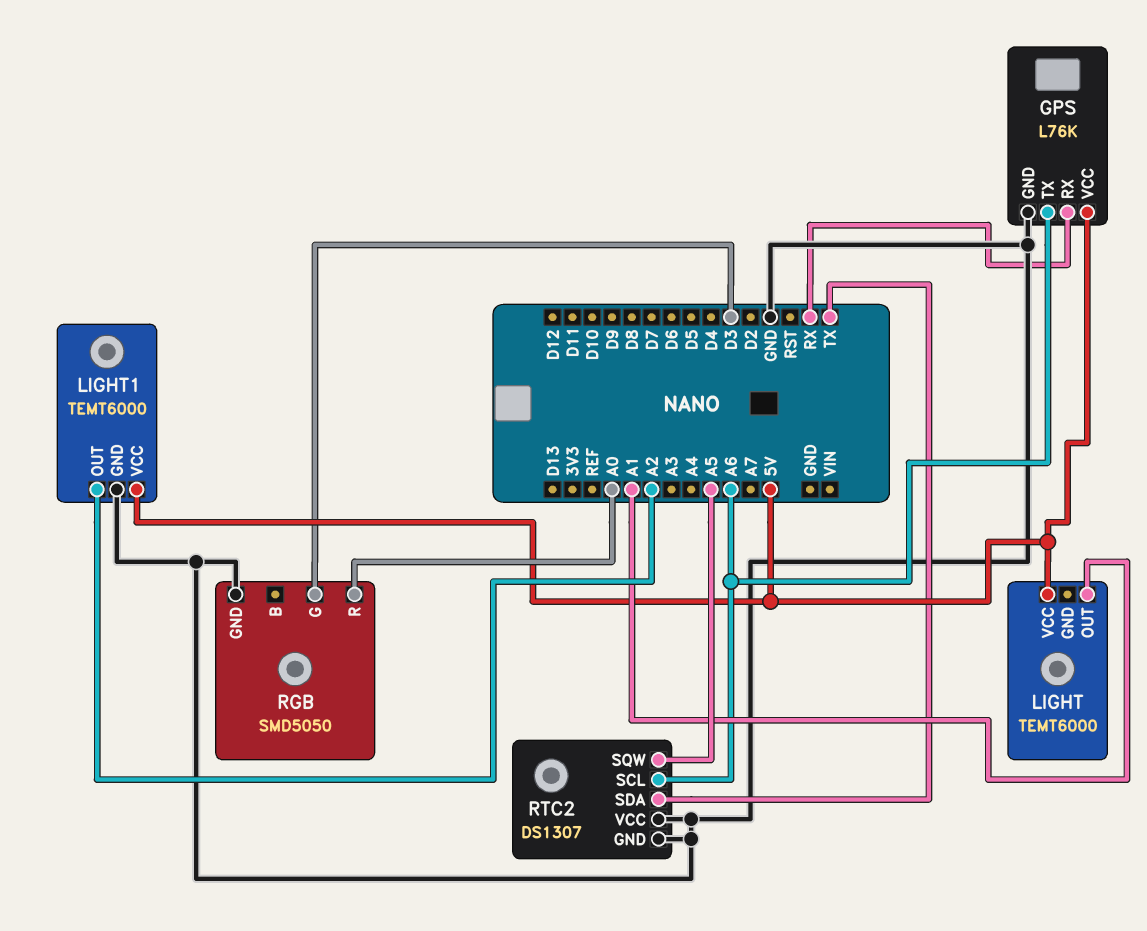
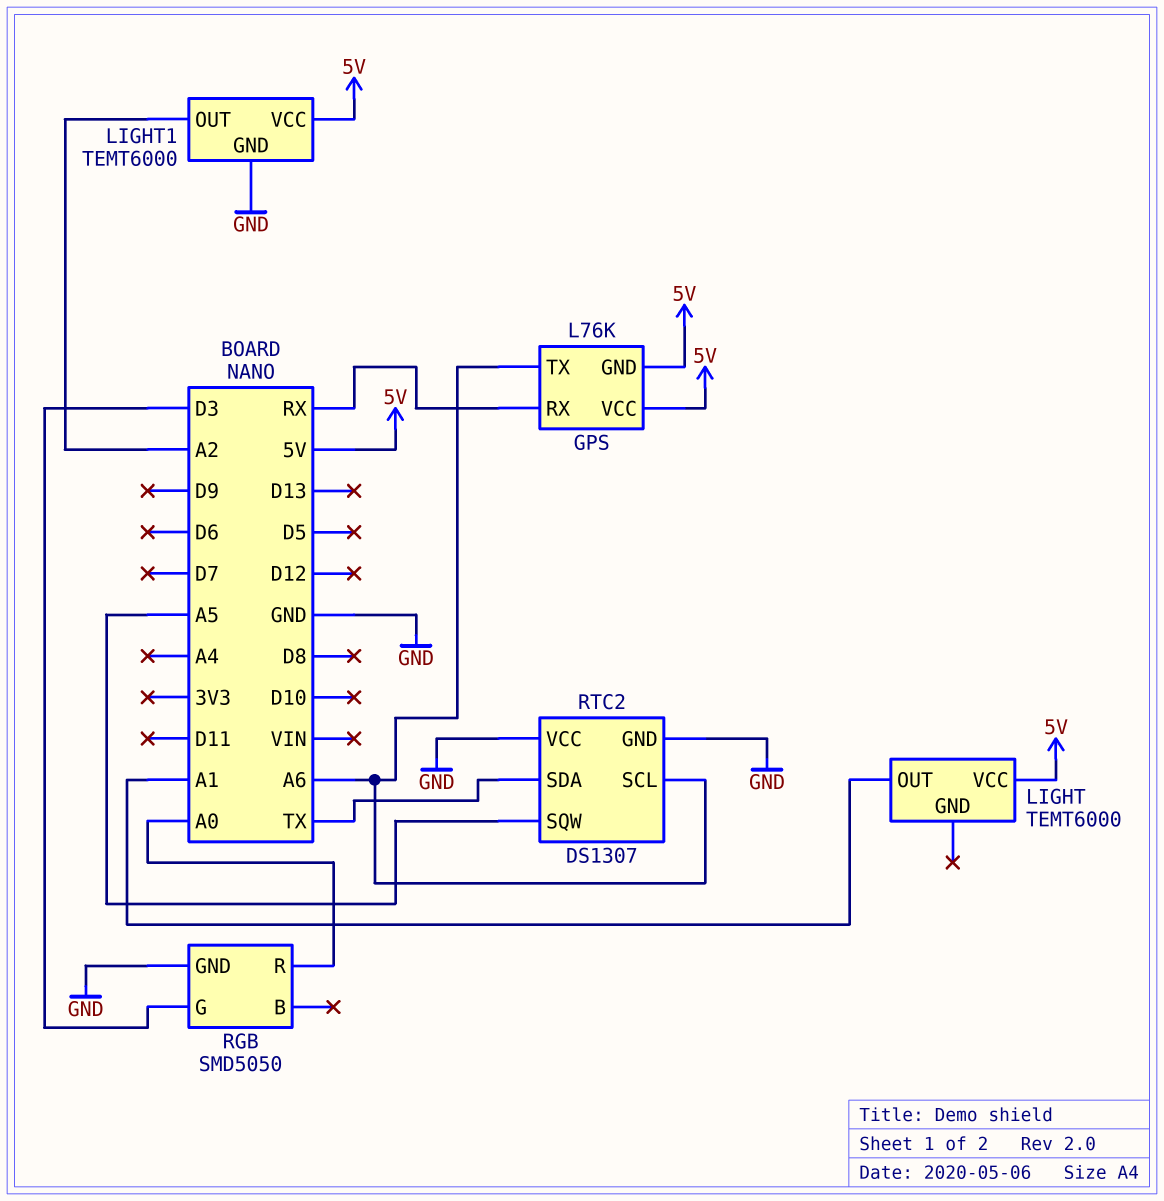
GPS pin GND: GND -> 5V

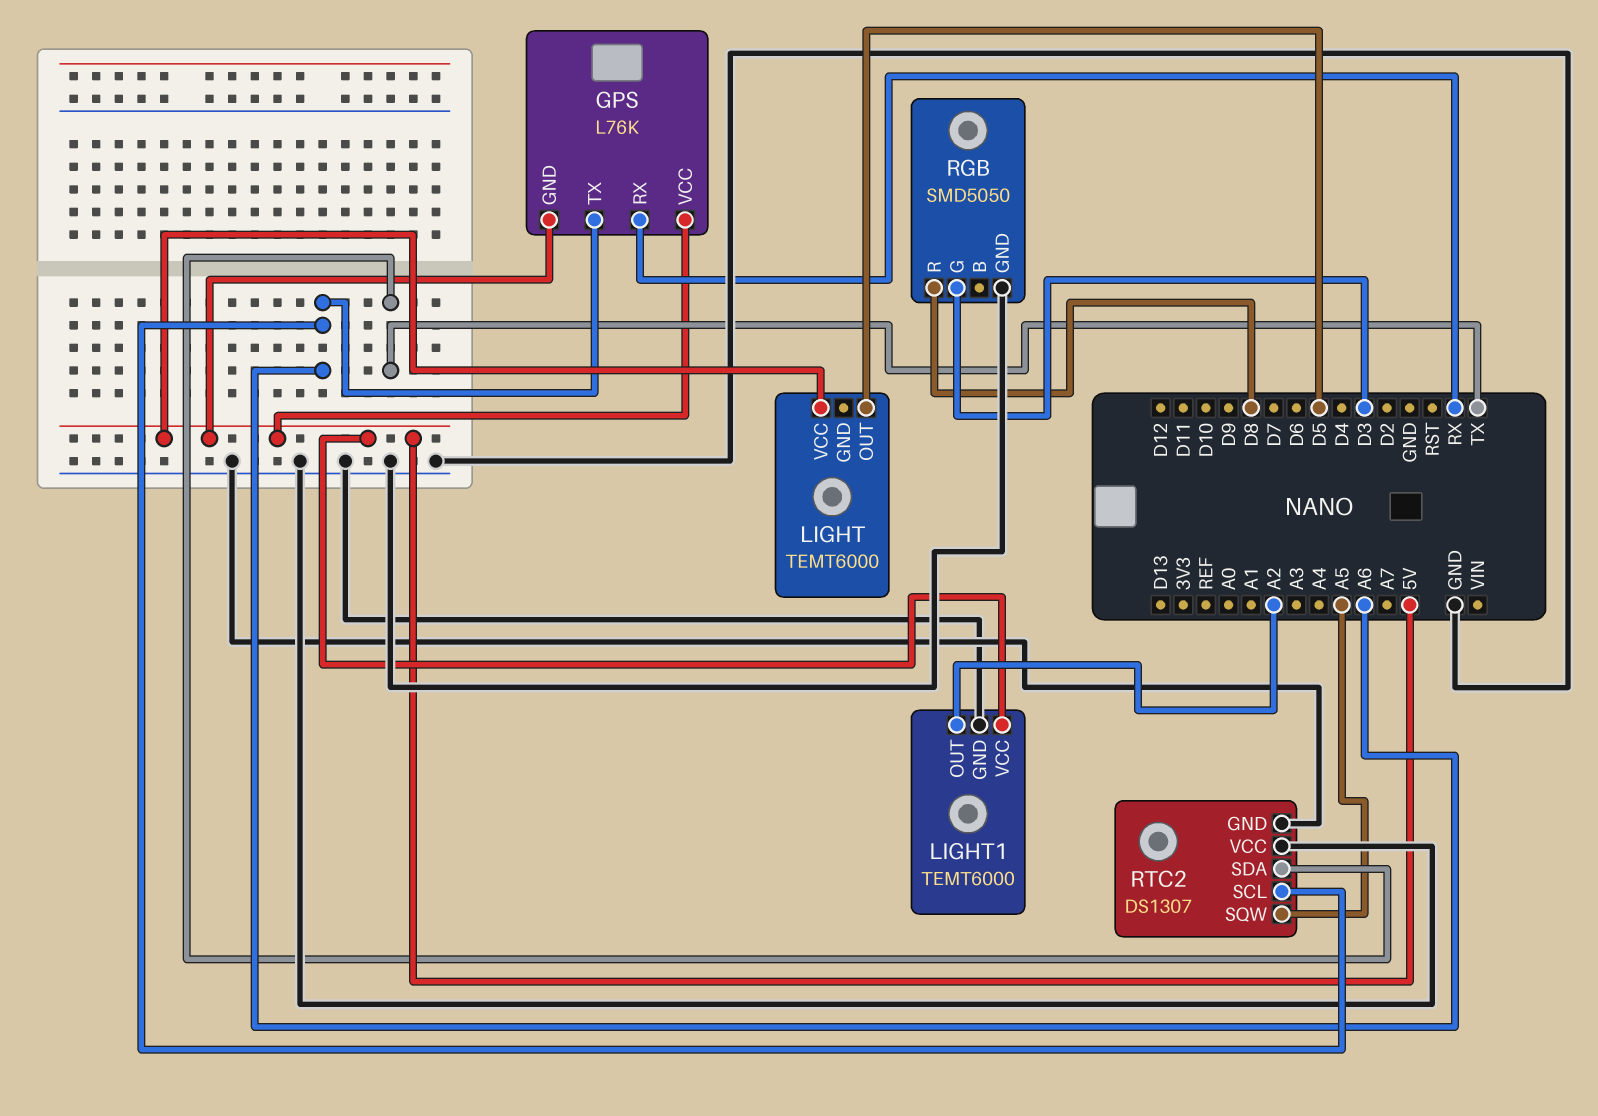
LIGHT pin OUT: A1 -> D5
RGB pin R: A0 -> D8

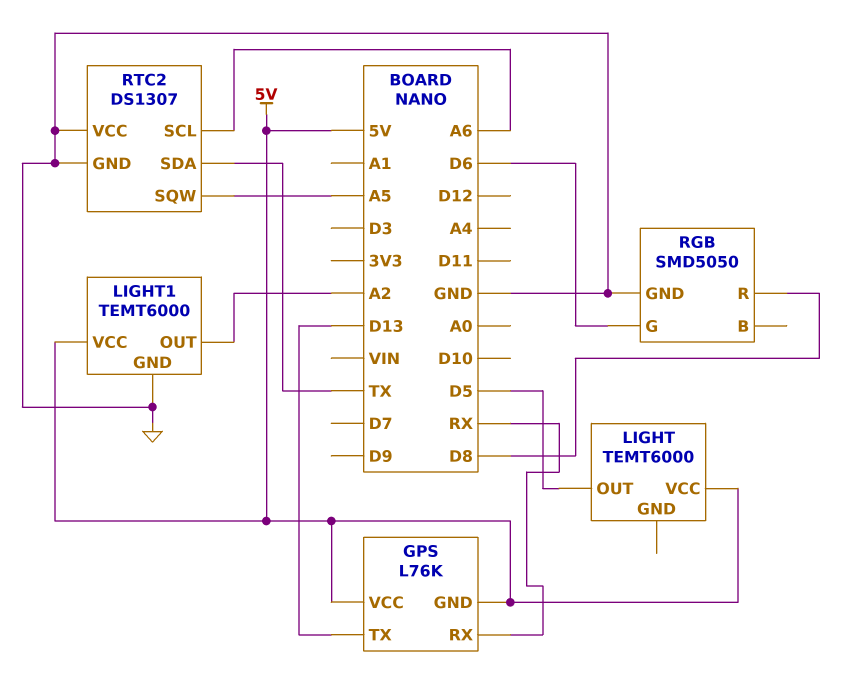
GPS pin TX: A6 -> D13
RGB pin G: D3 -> D6

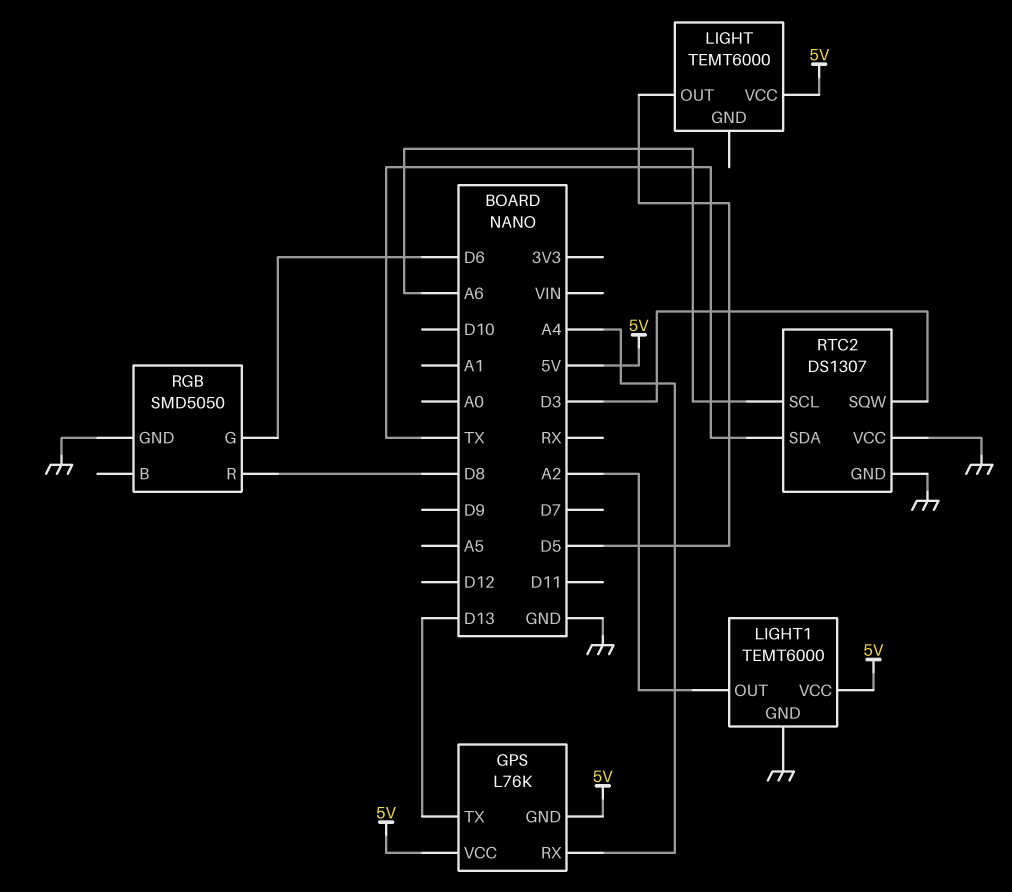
GPS pin RX: RX -> A4
RTC2 pin SQW: A5 -> D3

